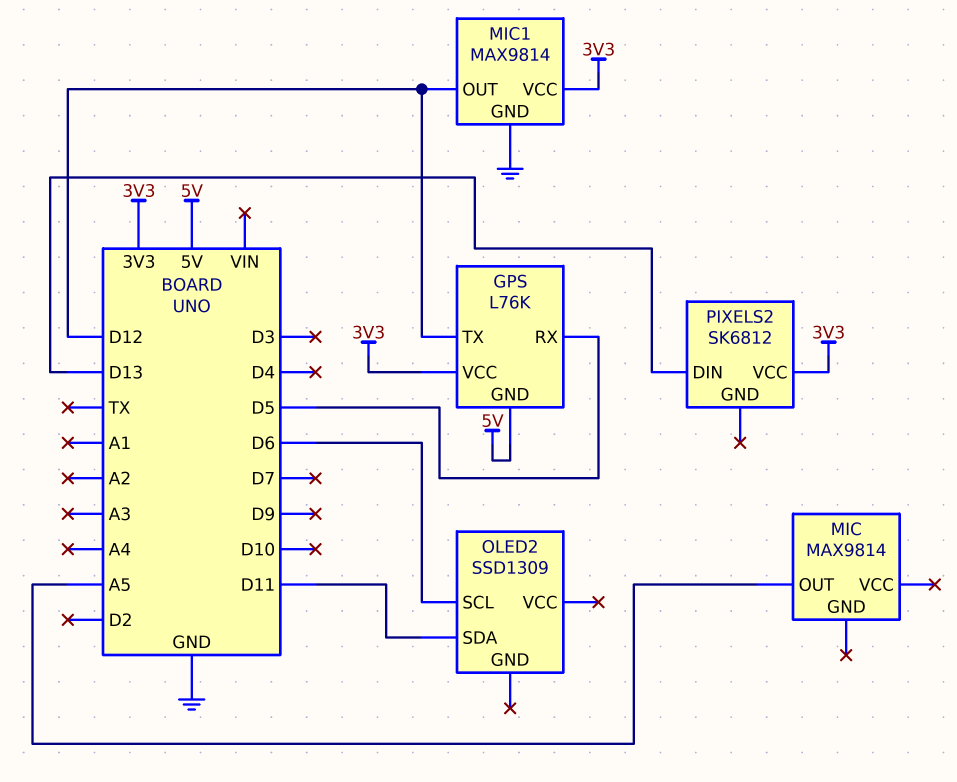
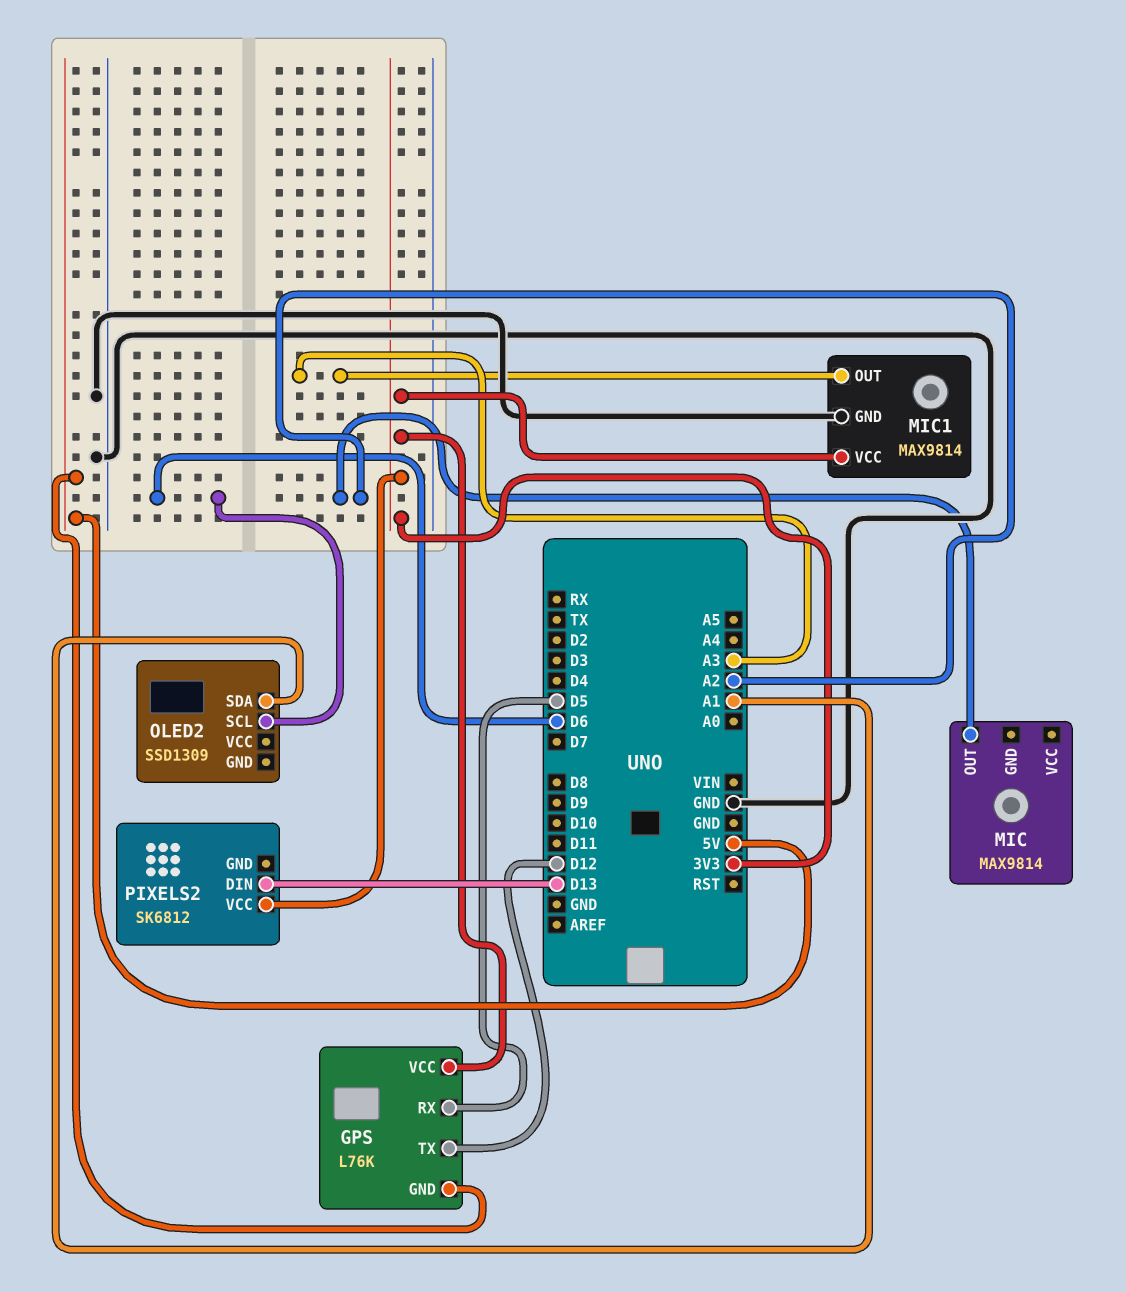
MIC pin OUT: A5 -> A2
MIC1 pin OUT: D12 -> A3
OLED2 pin SDA: D11 -> A1

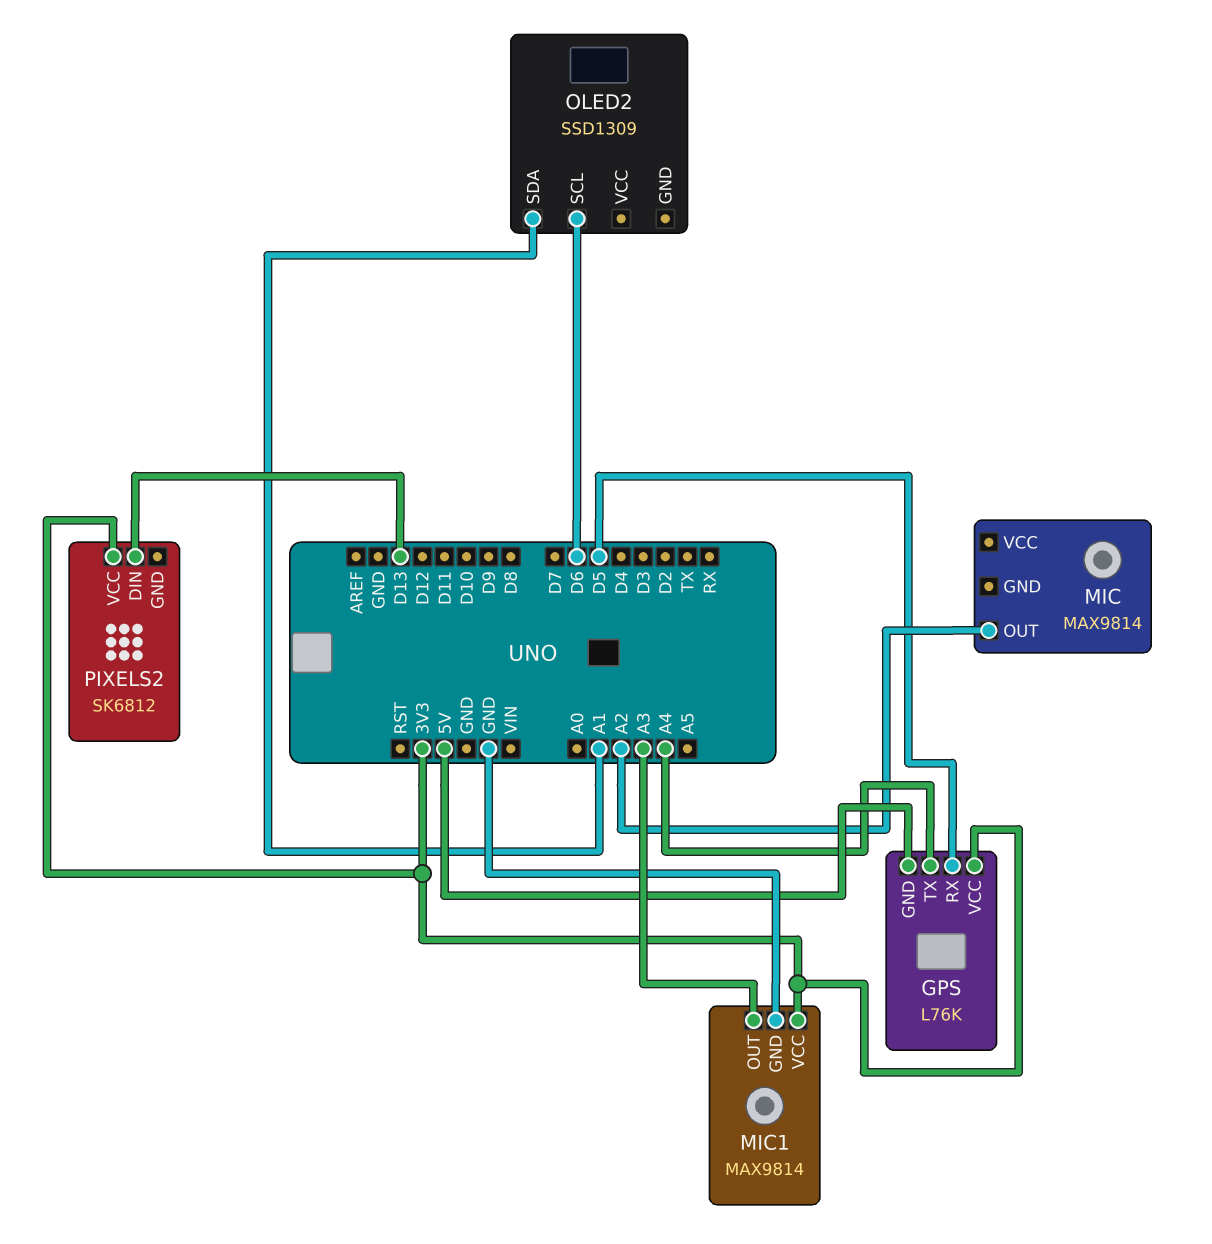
GPS pin TX: D12 -> A4

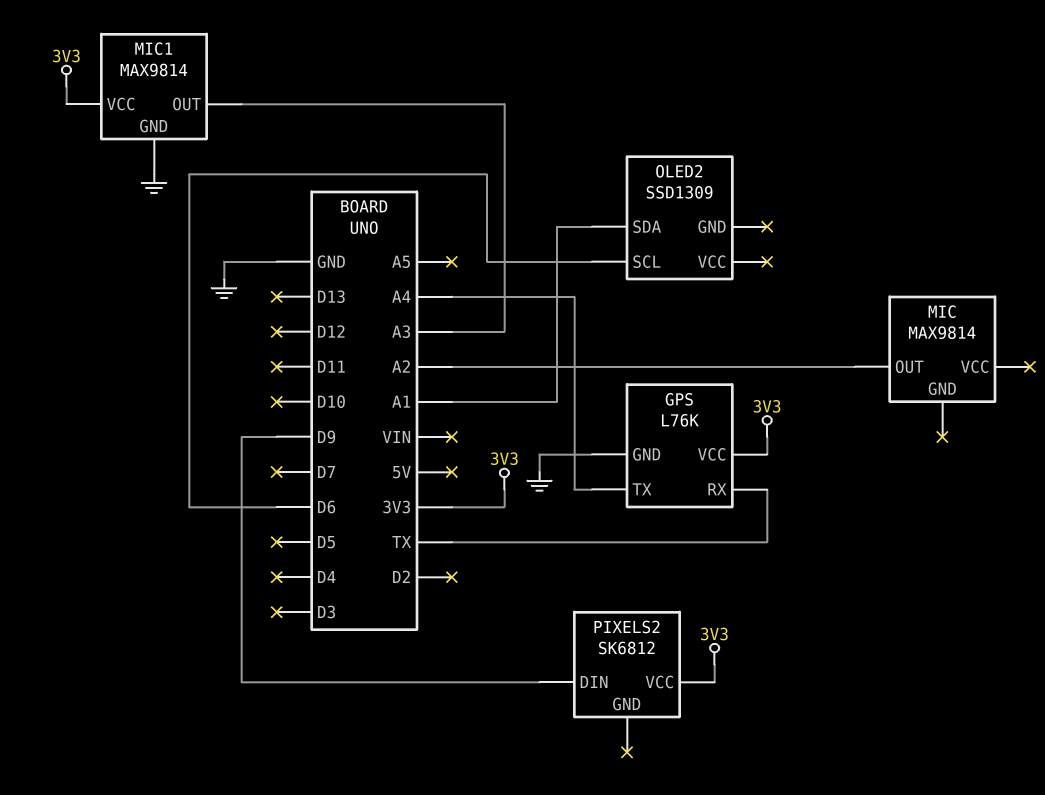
GPS pin GND: 5V -> GND
GPS pin RX: D5 -> TX
PIXELS2 pin DIN: D13 -> D9

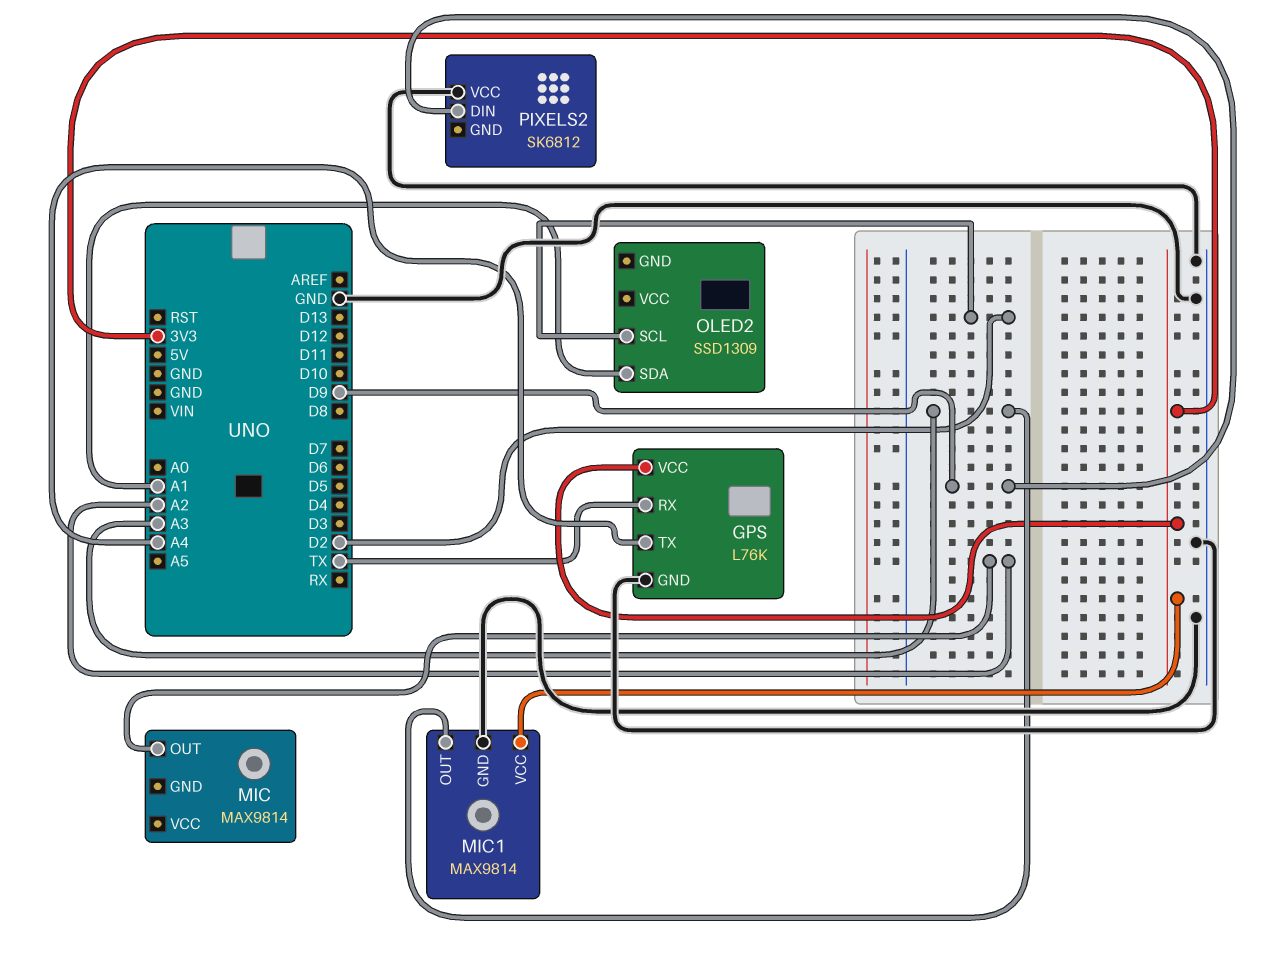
OLED2 pin SCL: D6 -> D2
PIXELS2 pin VCC: 3V3 -> GND

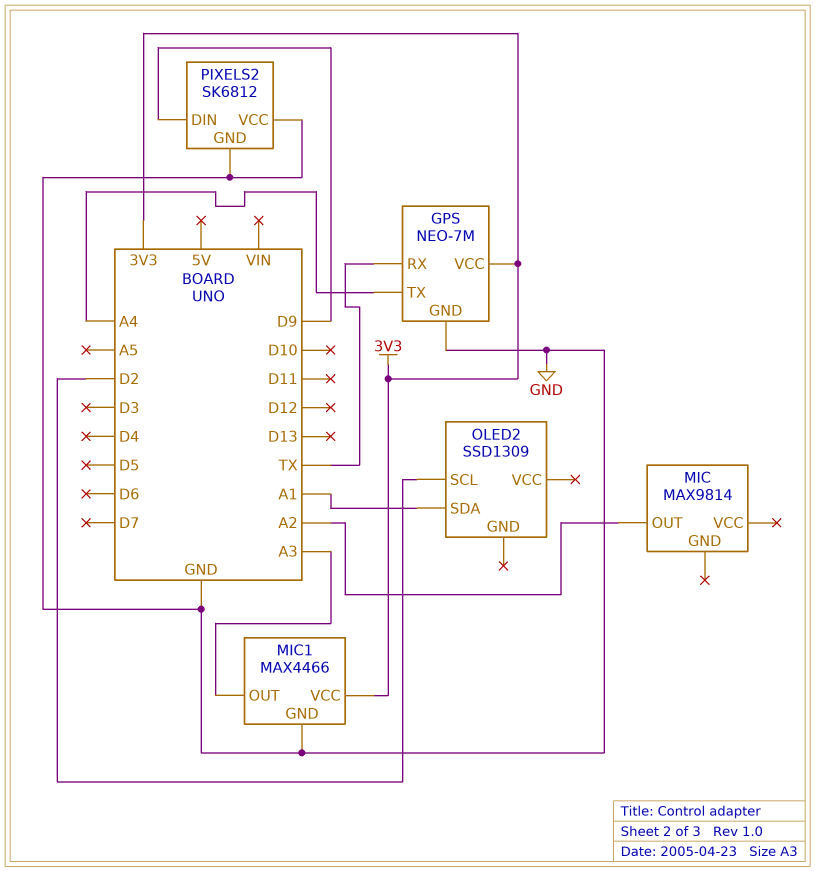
GPS: L76K -> NEO-7M
MIC1: MAX9814 -> MAX4466
PIXELS2 pin GND: none -> GND

